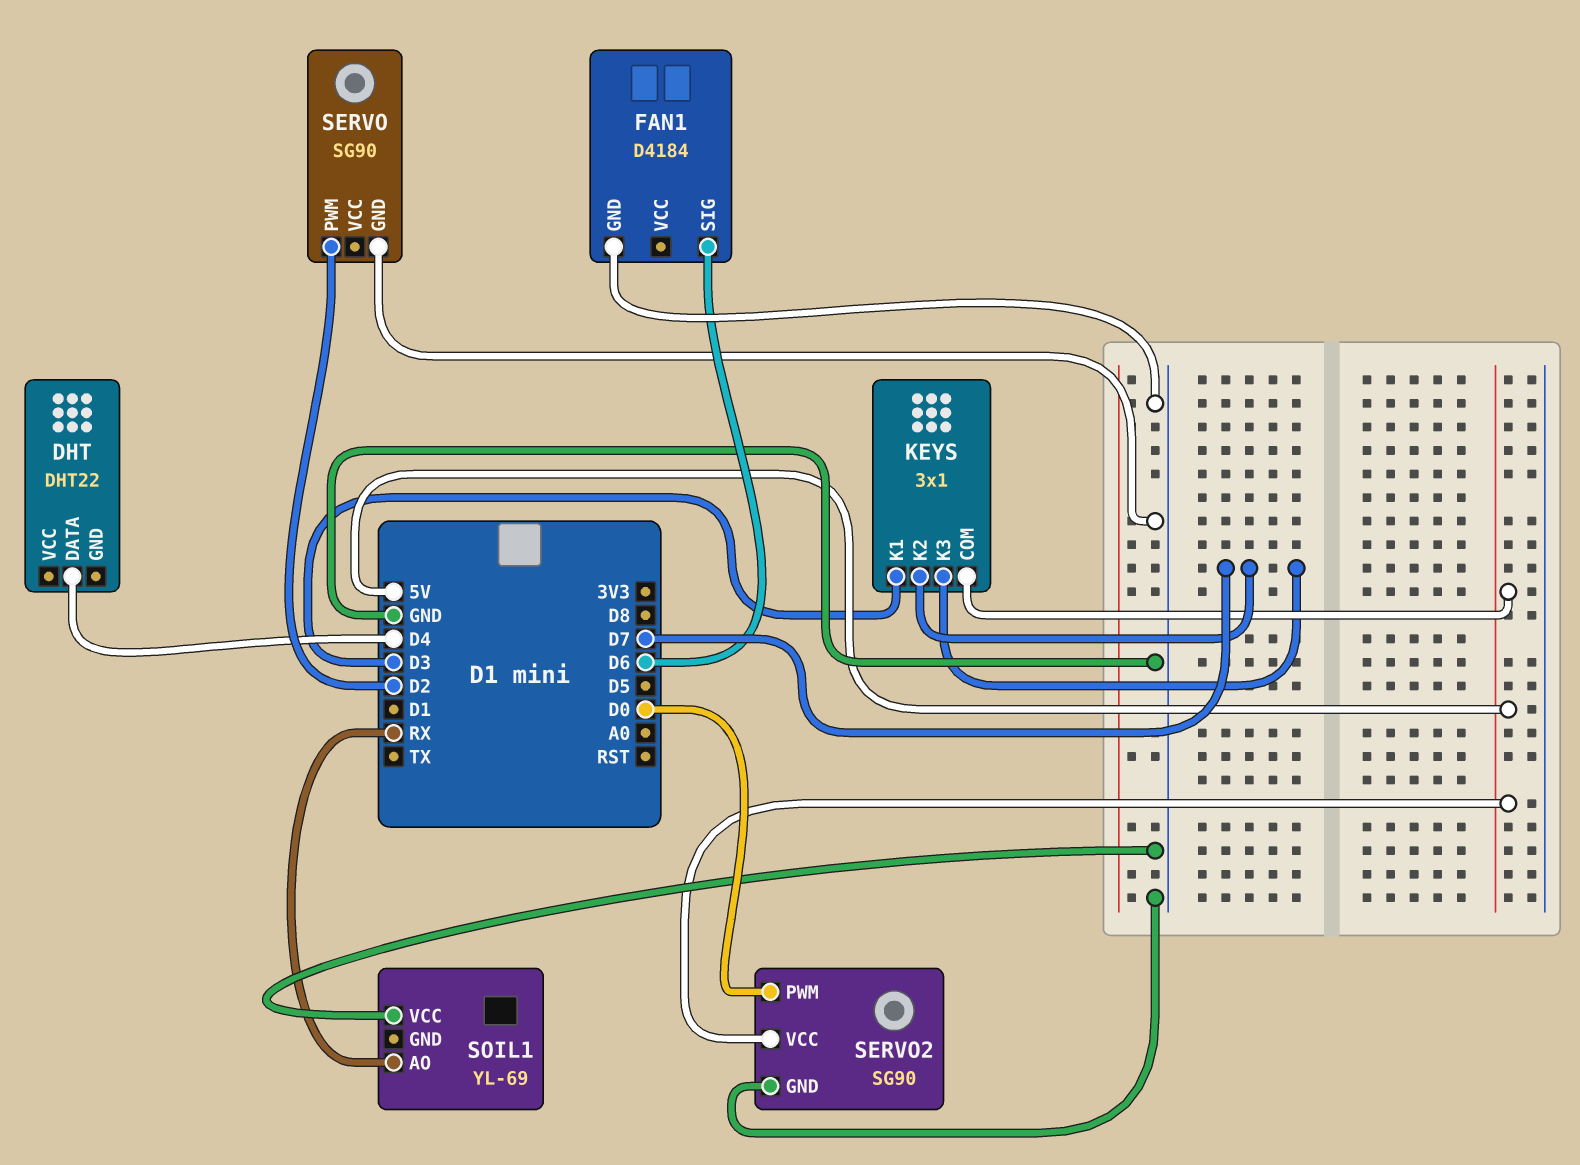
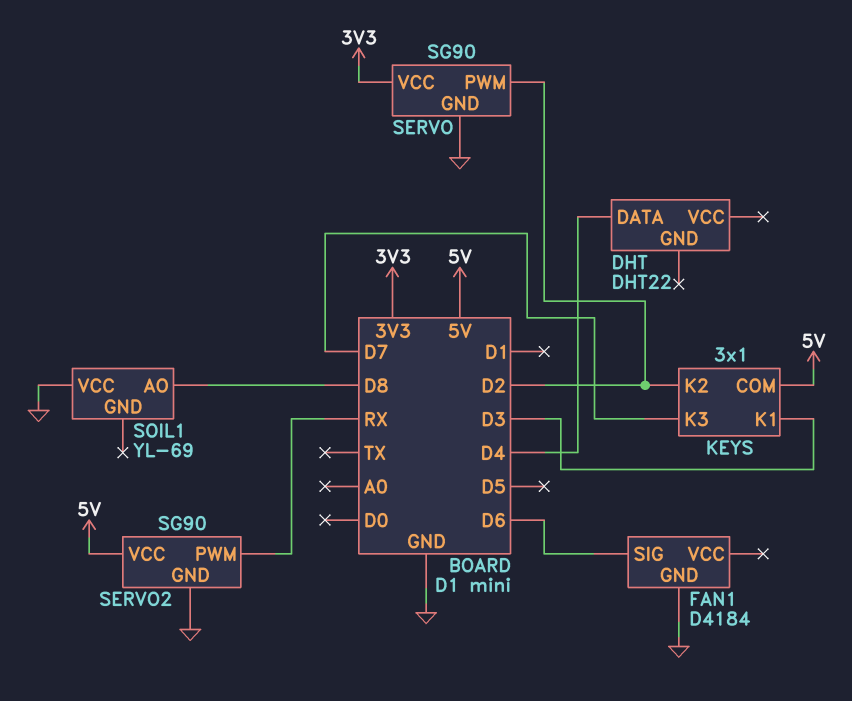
KEYS pin K2: D7 -> D2
SERVO pin VCC: none -> 3V3
SERVO2 pin PWM: D0 -> RX
SOIL1 pin AO: RX -> D8

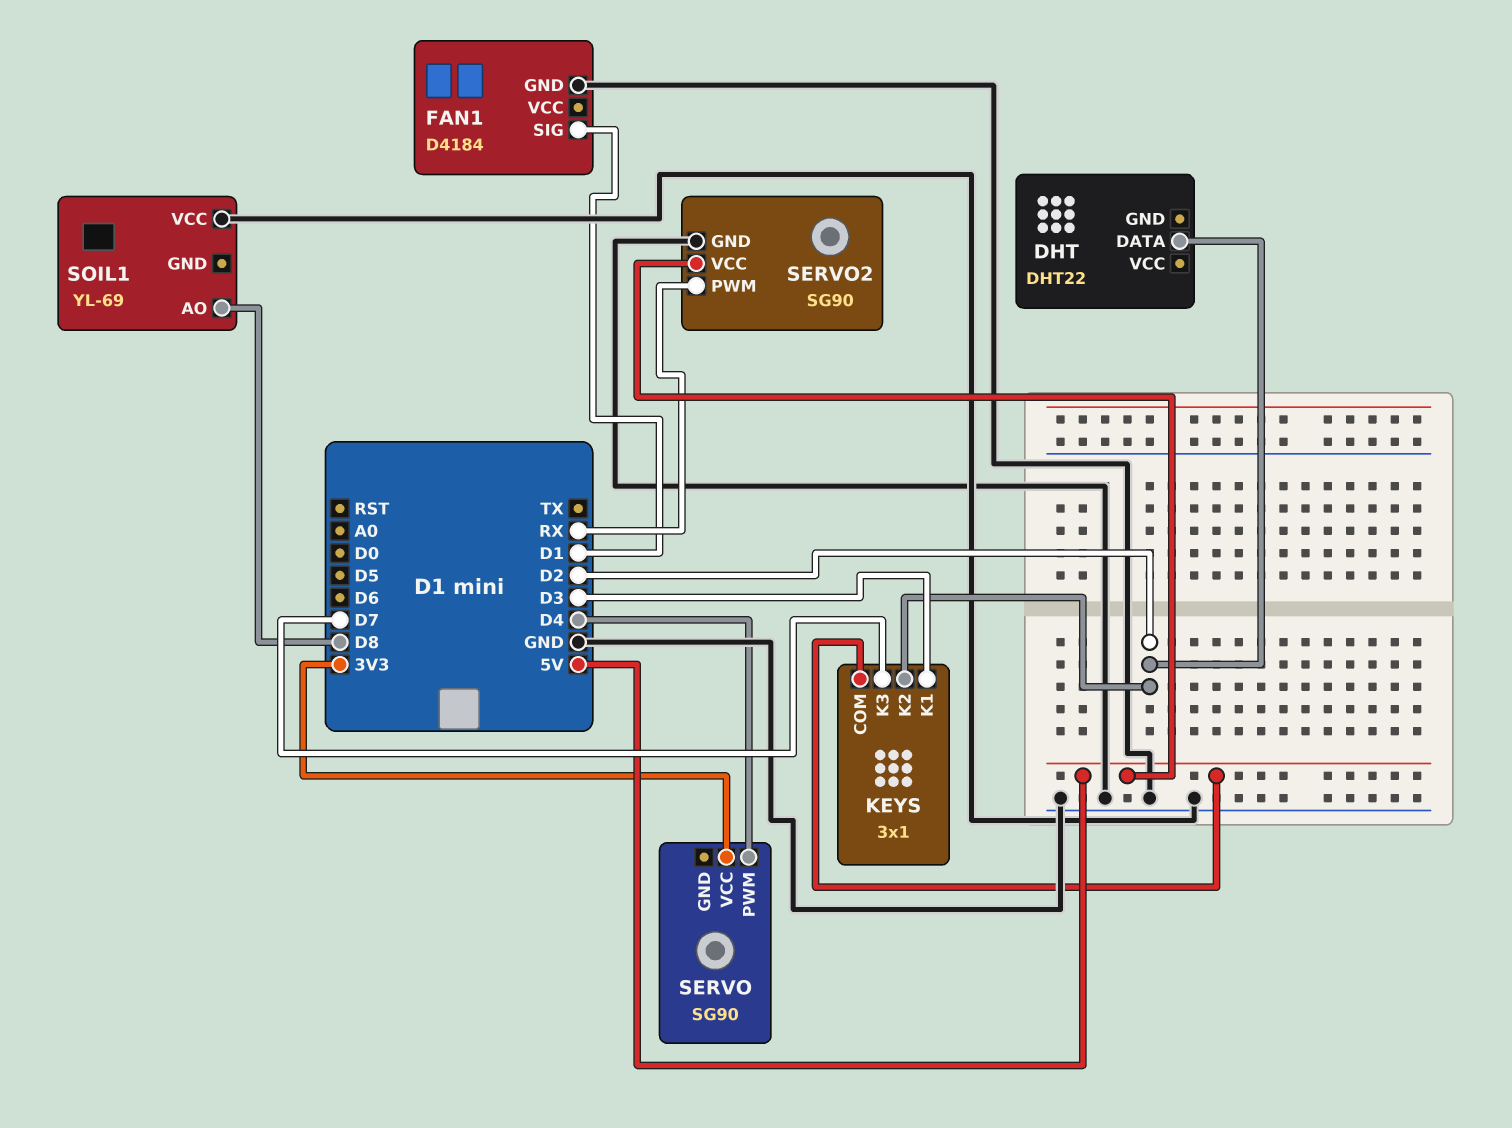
DHT pin DATA: D4 -> D2
FAN1 pin SIG: D6 -> D1
SERVO pin GND: GND -> none
SERVO pin PWM: D2 -> D4

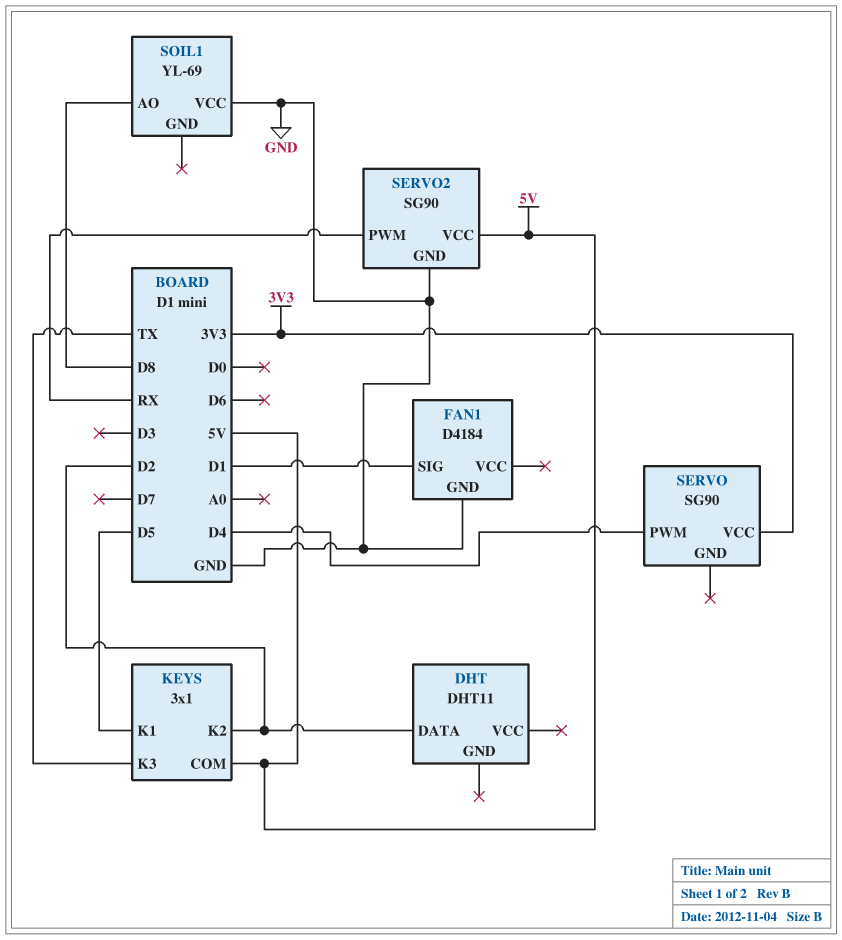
DHT: DHT22 -> DHT11
KEYS pin K1: D3 -> D5
KEYS pin K3: D7 -> TX

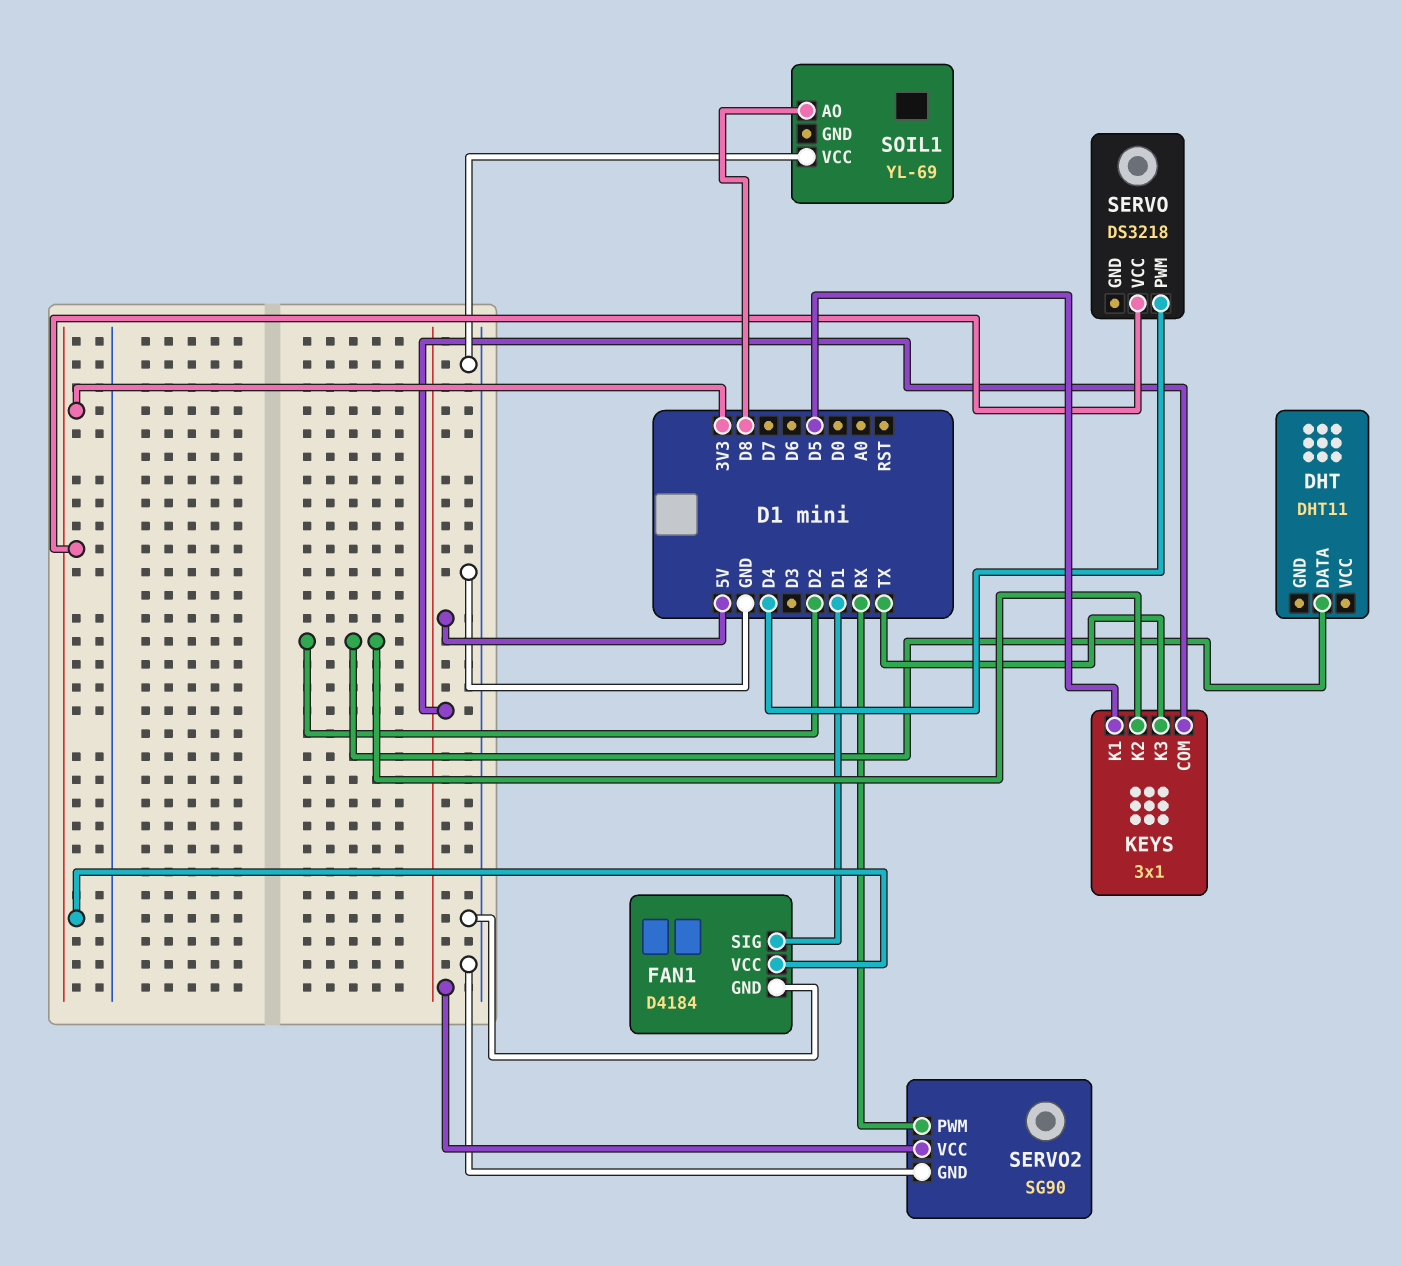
FAN1 pin VCC: none -> 3V3
SERVO: SG90 -> DS3218

